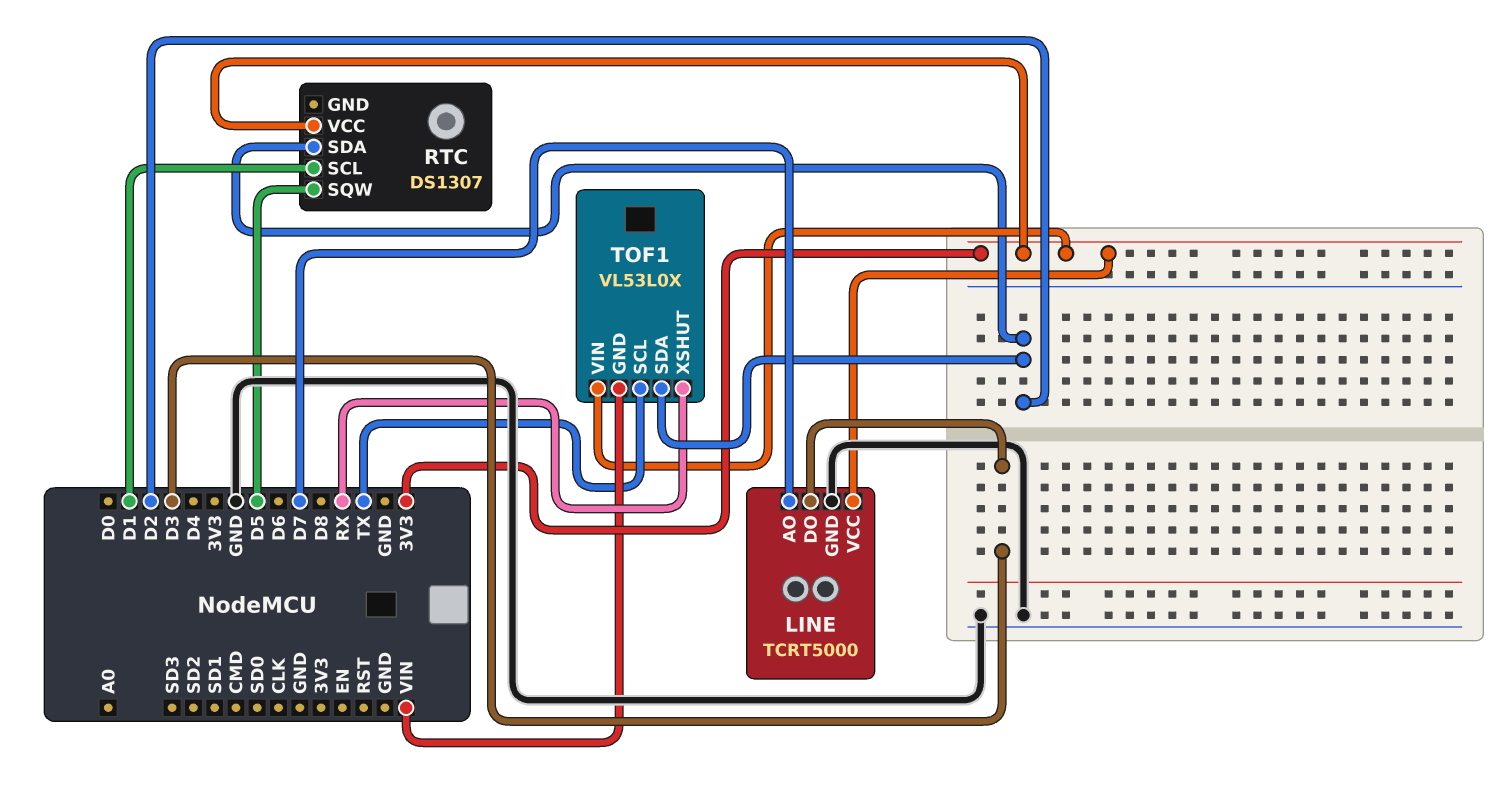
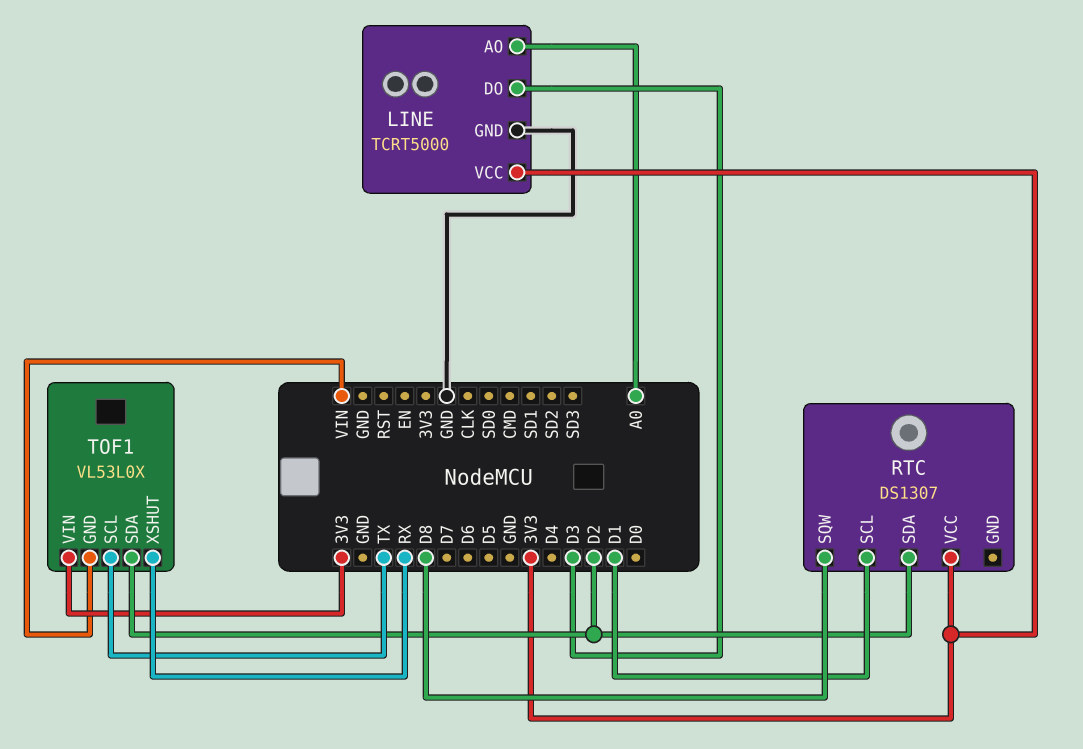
LINE pin AO: D7 -> A0
RTC pin SQW: D5 -> D8

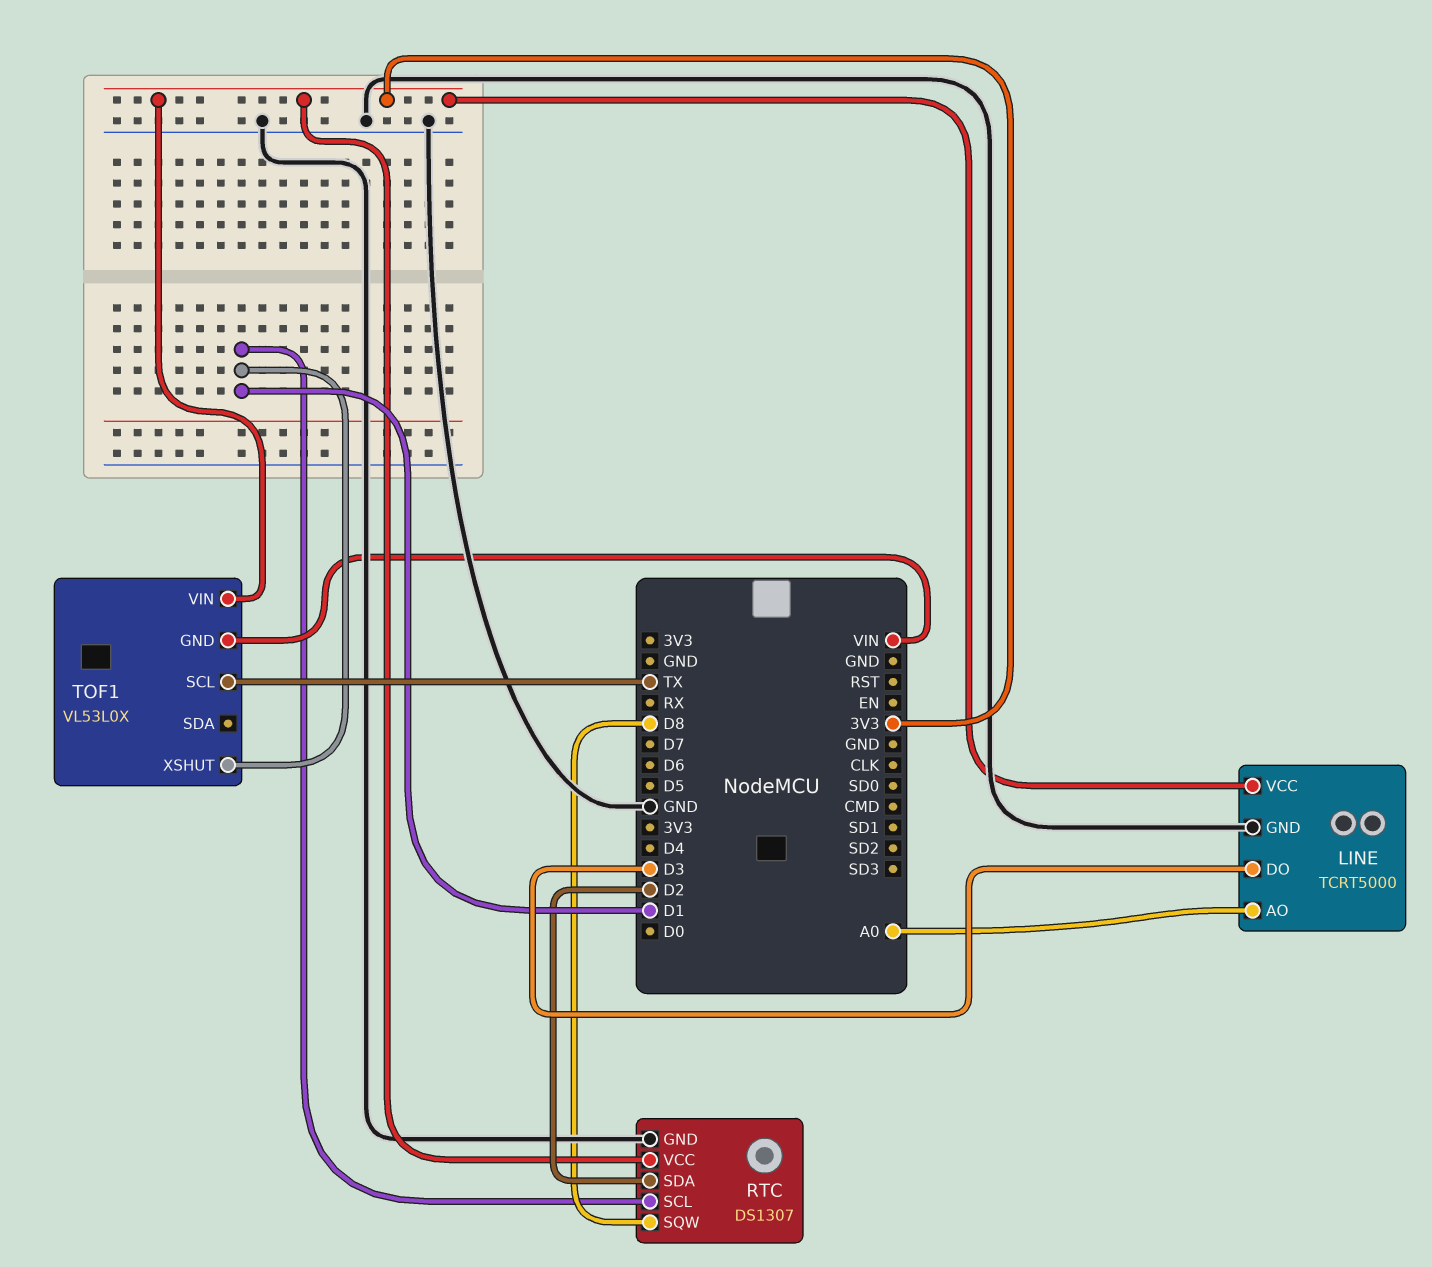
RTC pin GND: none -> GND
TOF1 pin SDA: D2 -> none
TOF1 pin XSHUT: RX -> D1

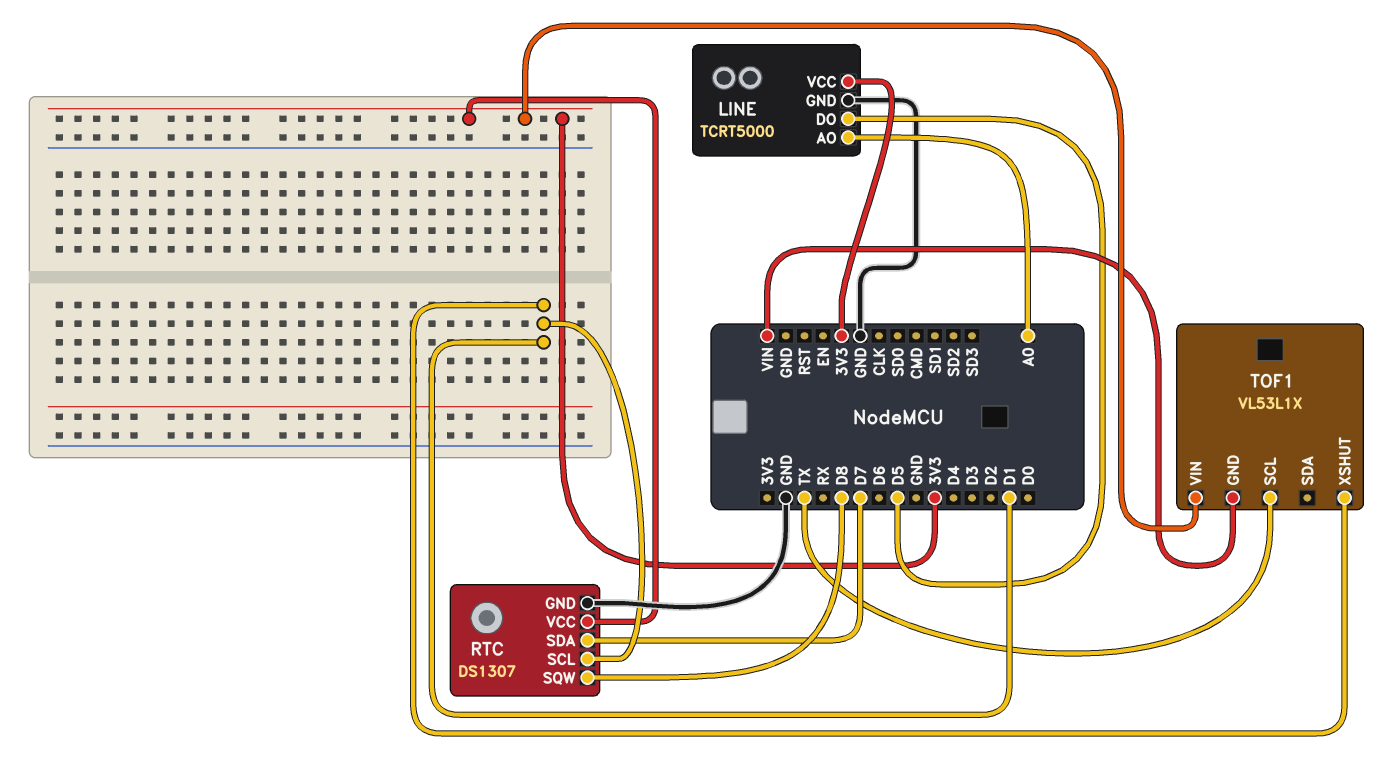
LINE pin DO: D3 -> D5
RTC pin SDA: D2 -> D7
TOF1: VL53L0X -> VL53L1X

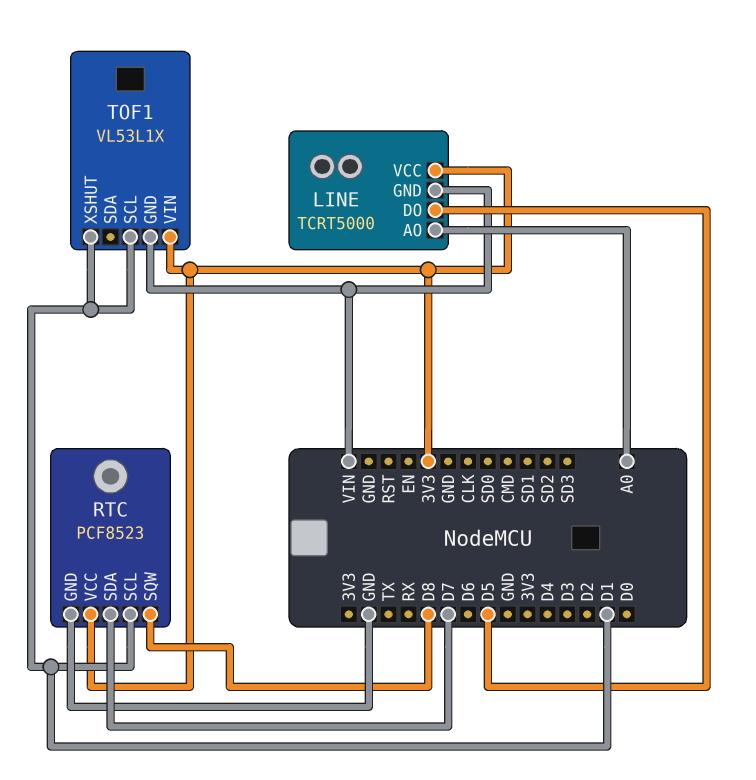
LINE pin GND: GND -> VIN
RTC: DS1307 -> PCF8523
TOF1 pin SCL: TX -> D1

